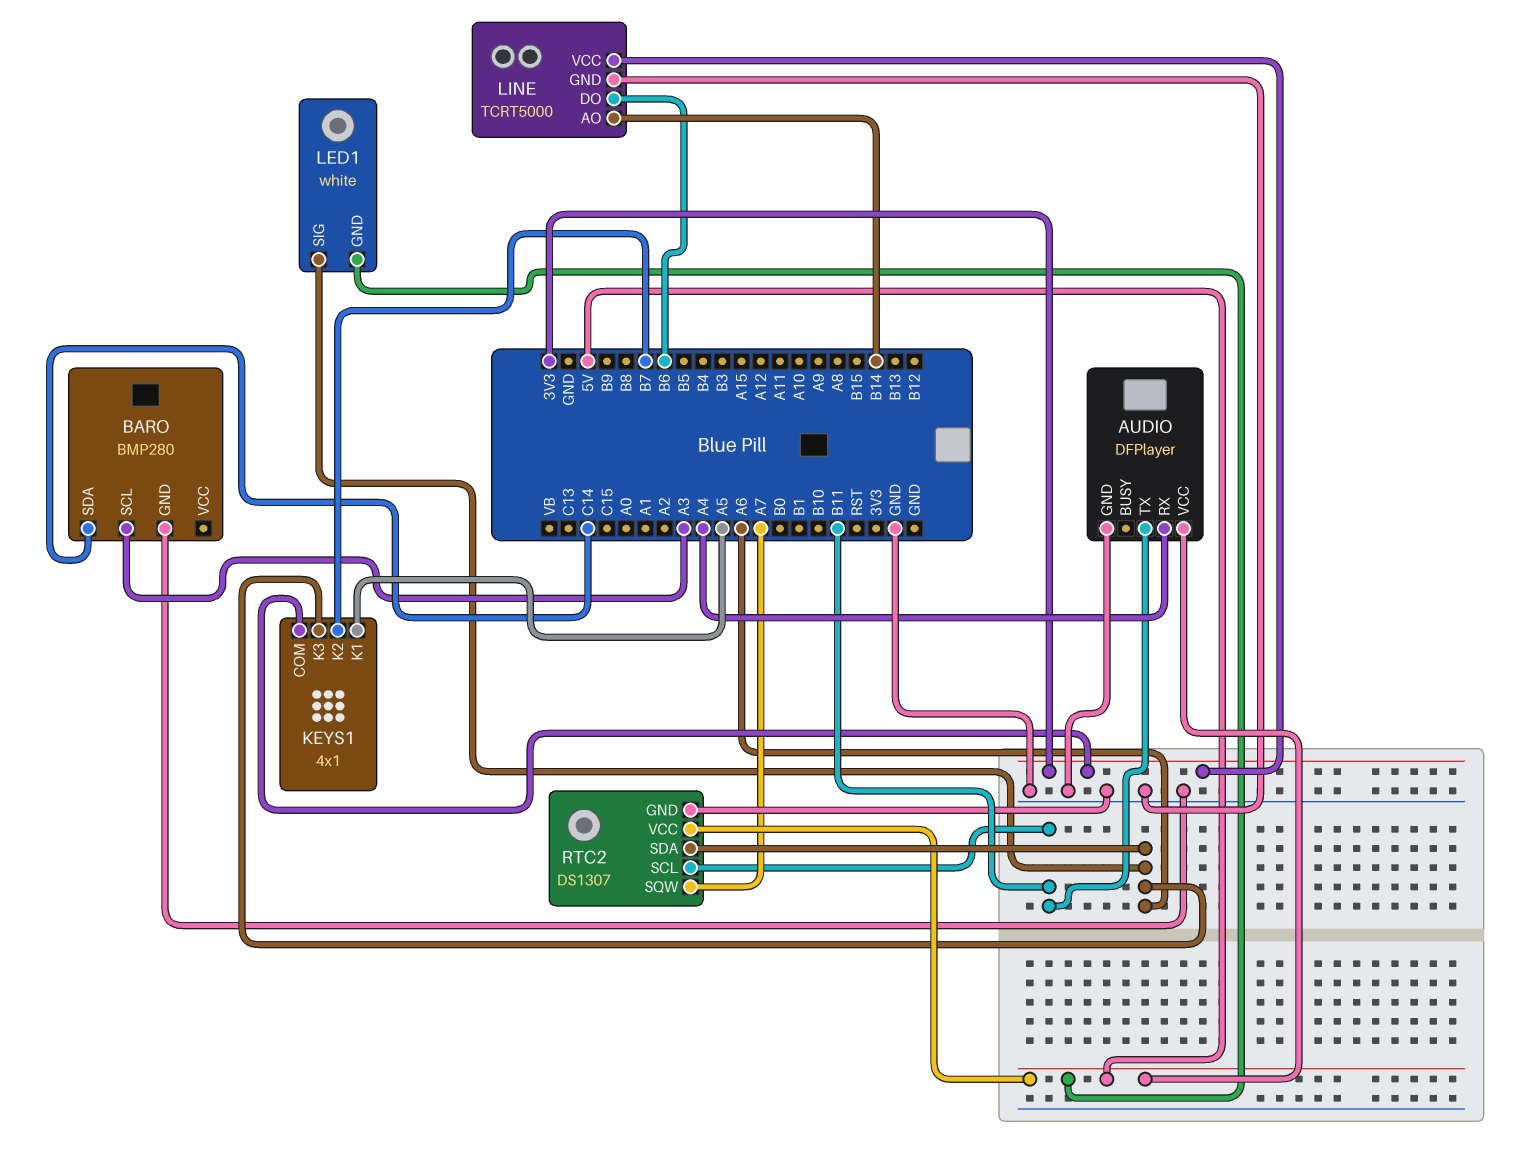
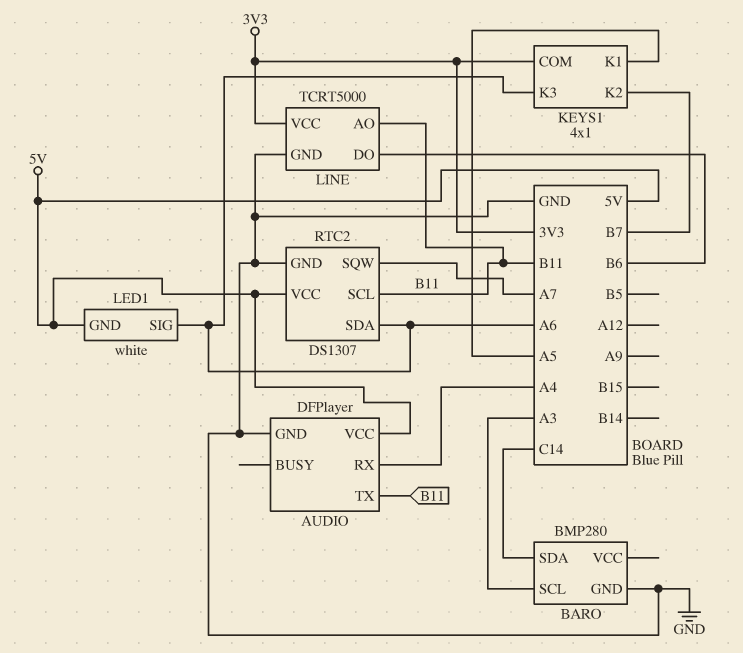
LINE pin AO: B14 -> B11

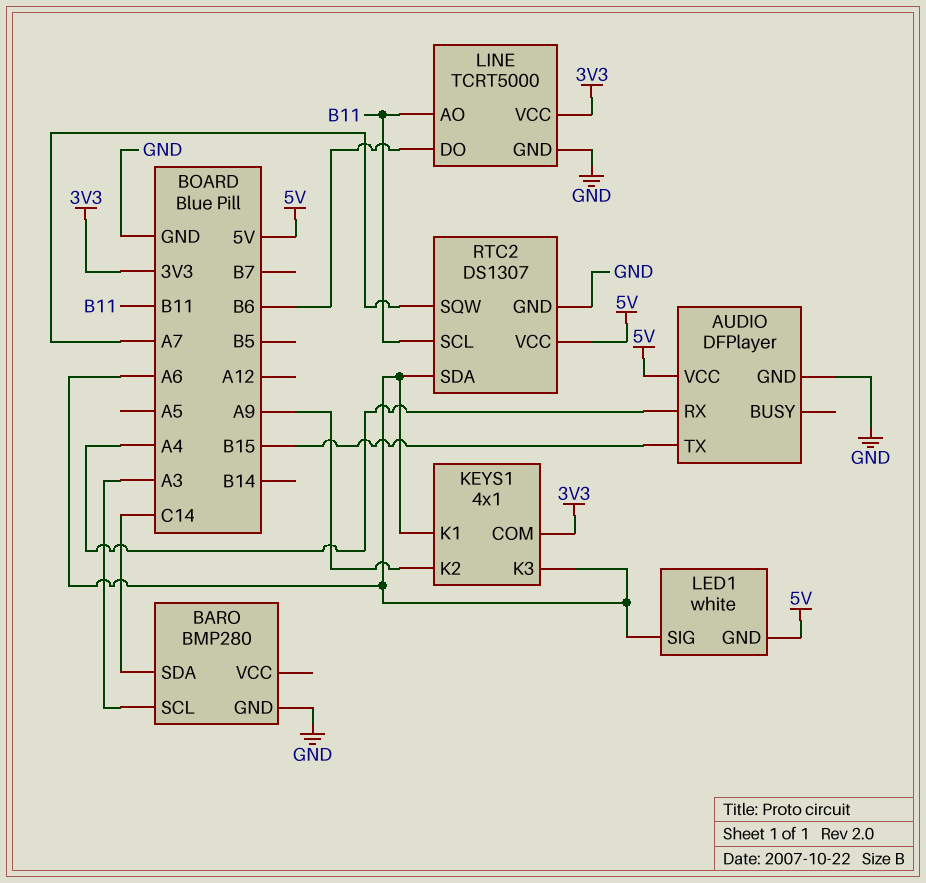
AUDIO pin TX: B11 -> B15
KEYS1 pin K1: A5 -> A6
KEYS1 pin K2: B7 -> A9

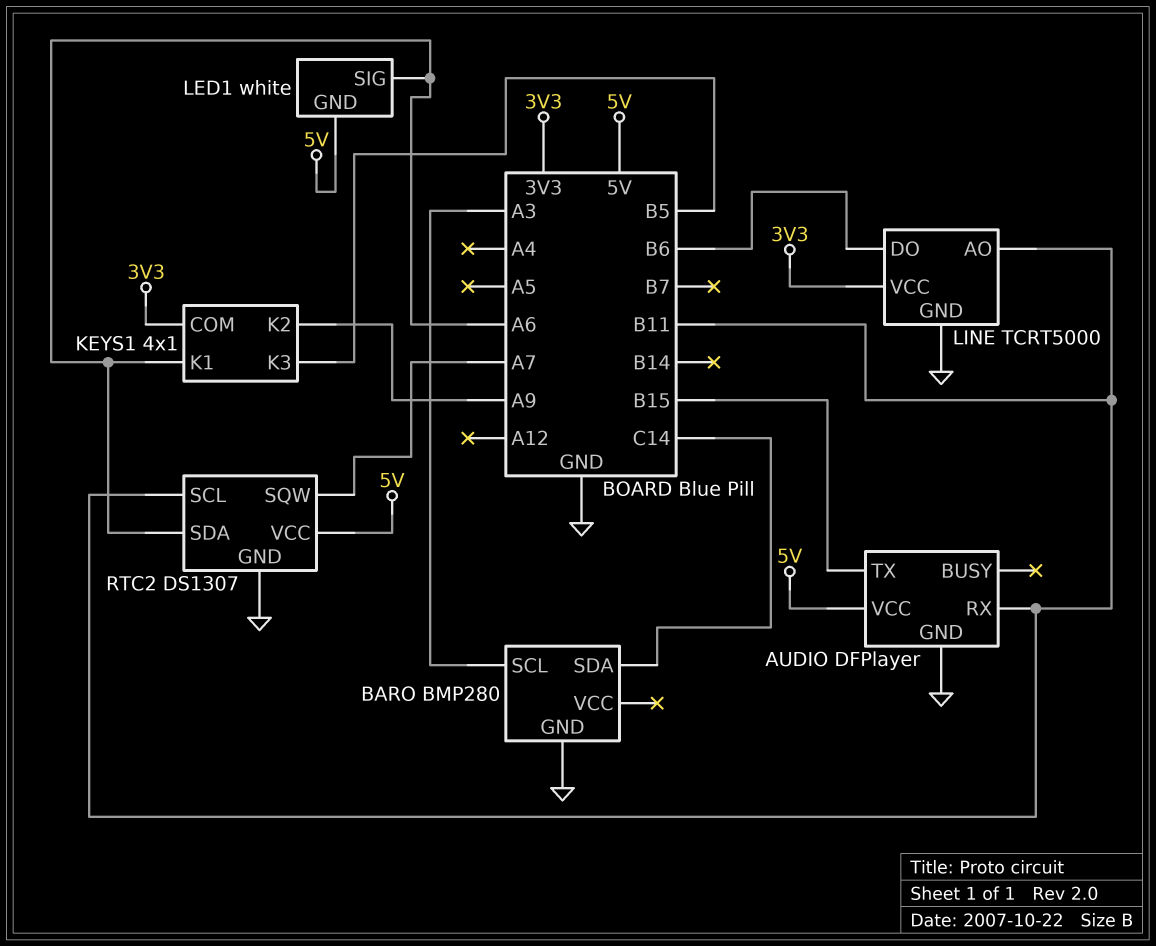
AUDIO pin RX: A4 -> B11
KEYS1 pin K3: A6 -> B5

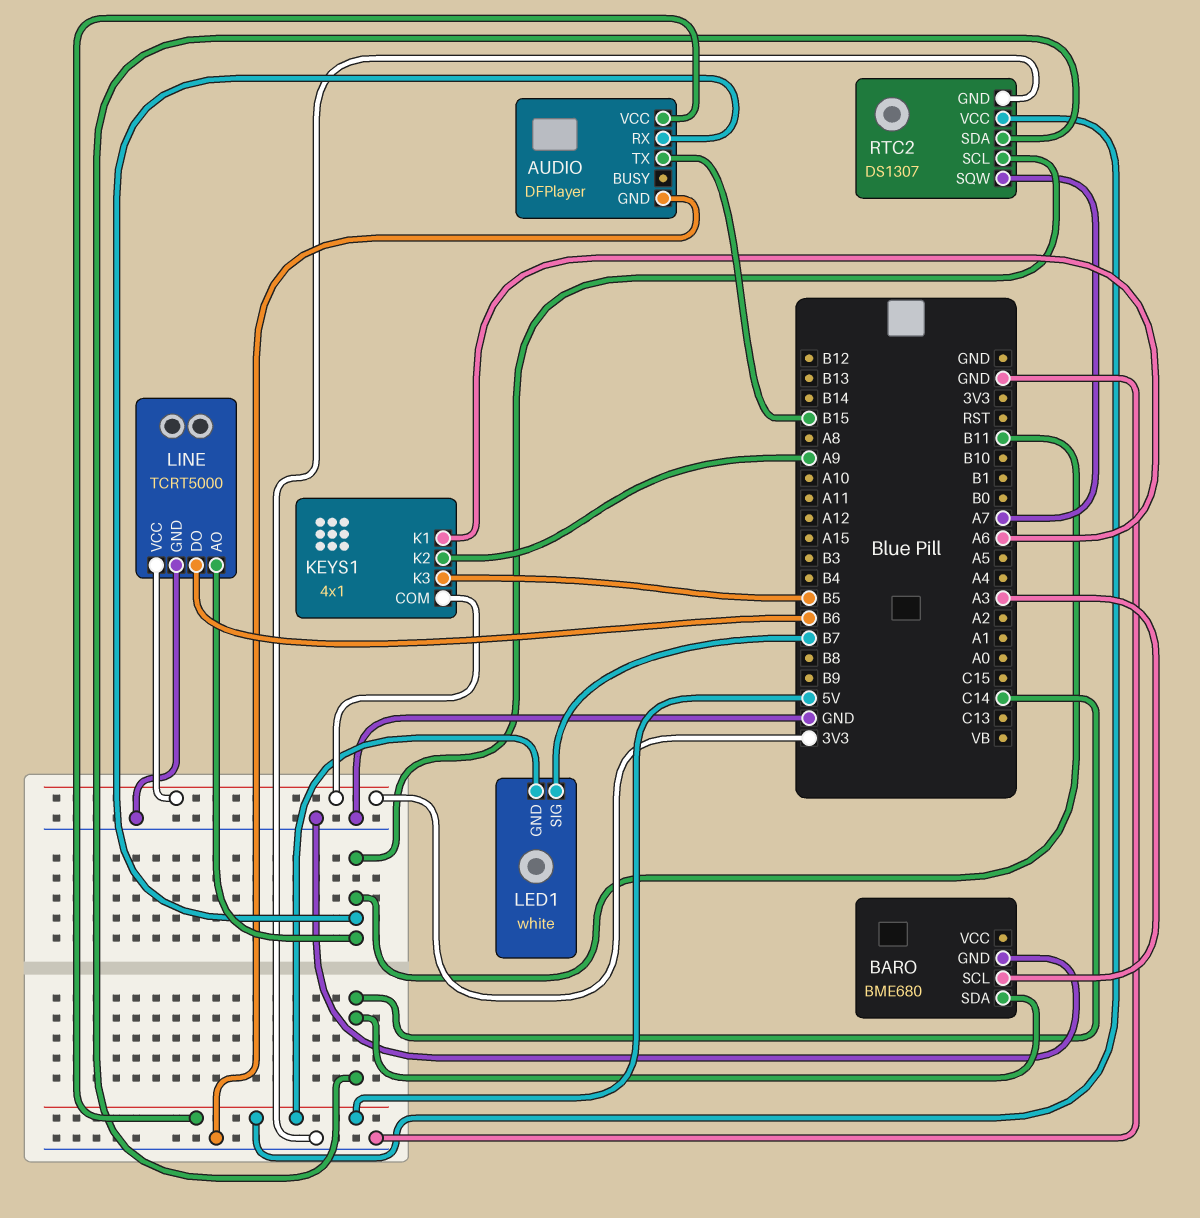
BARO: BMP280 -> BME680
LED1 pin SIG: A6 -> B7
RTC2 pin SDA: A6 -> C14

